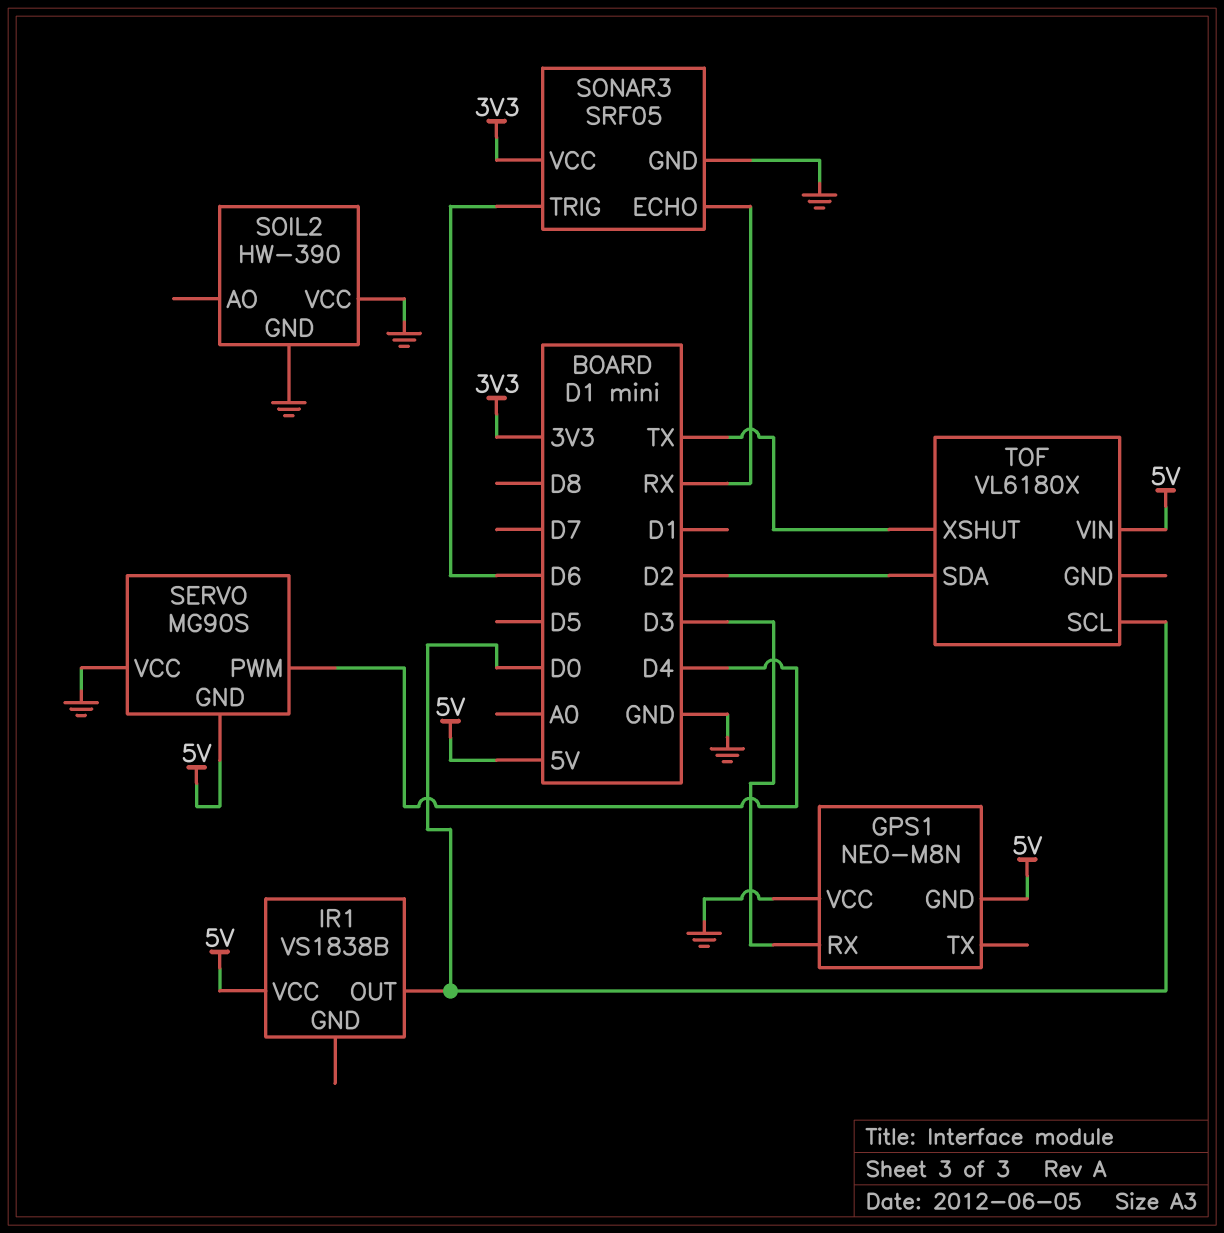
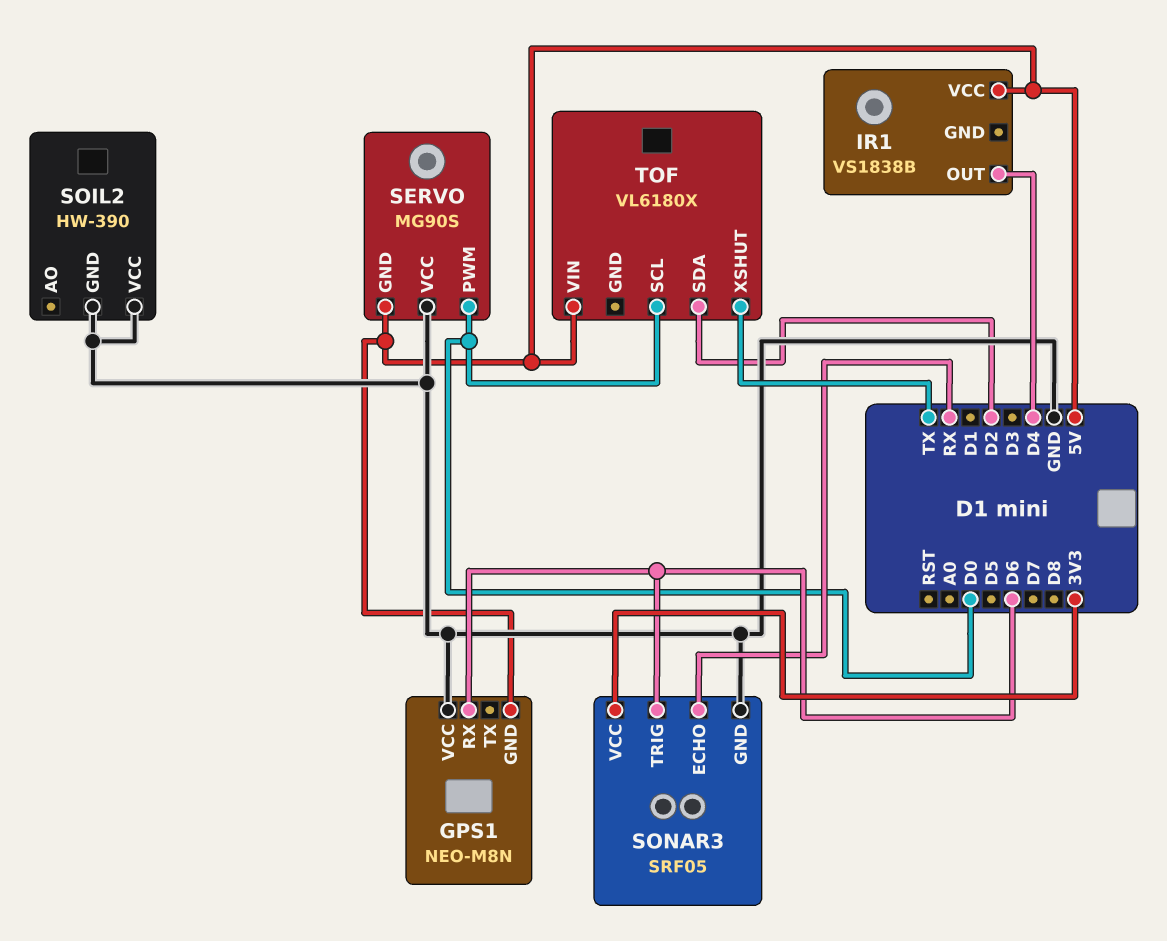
GPS1 pin RX: D3 -> D6
IR1 pin OUT: D0 -> D4
SERVO pin PWM: D4 -> D0

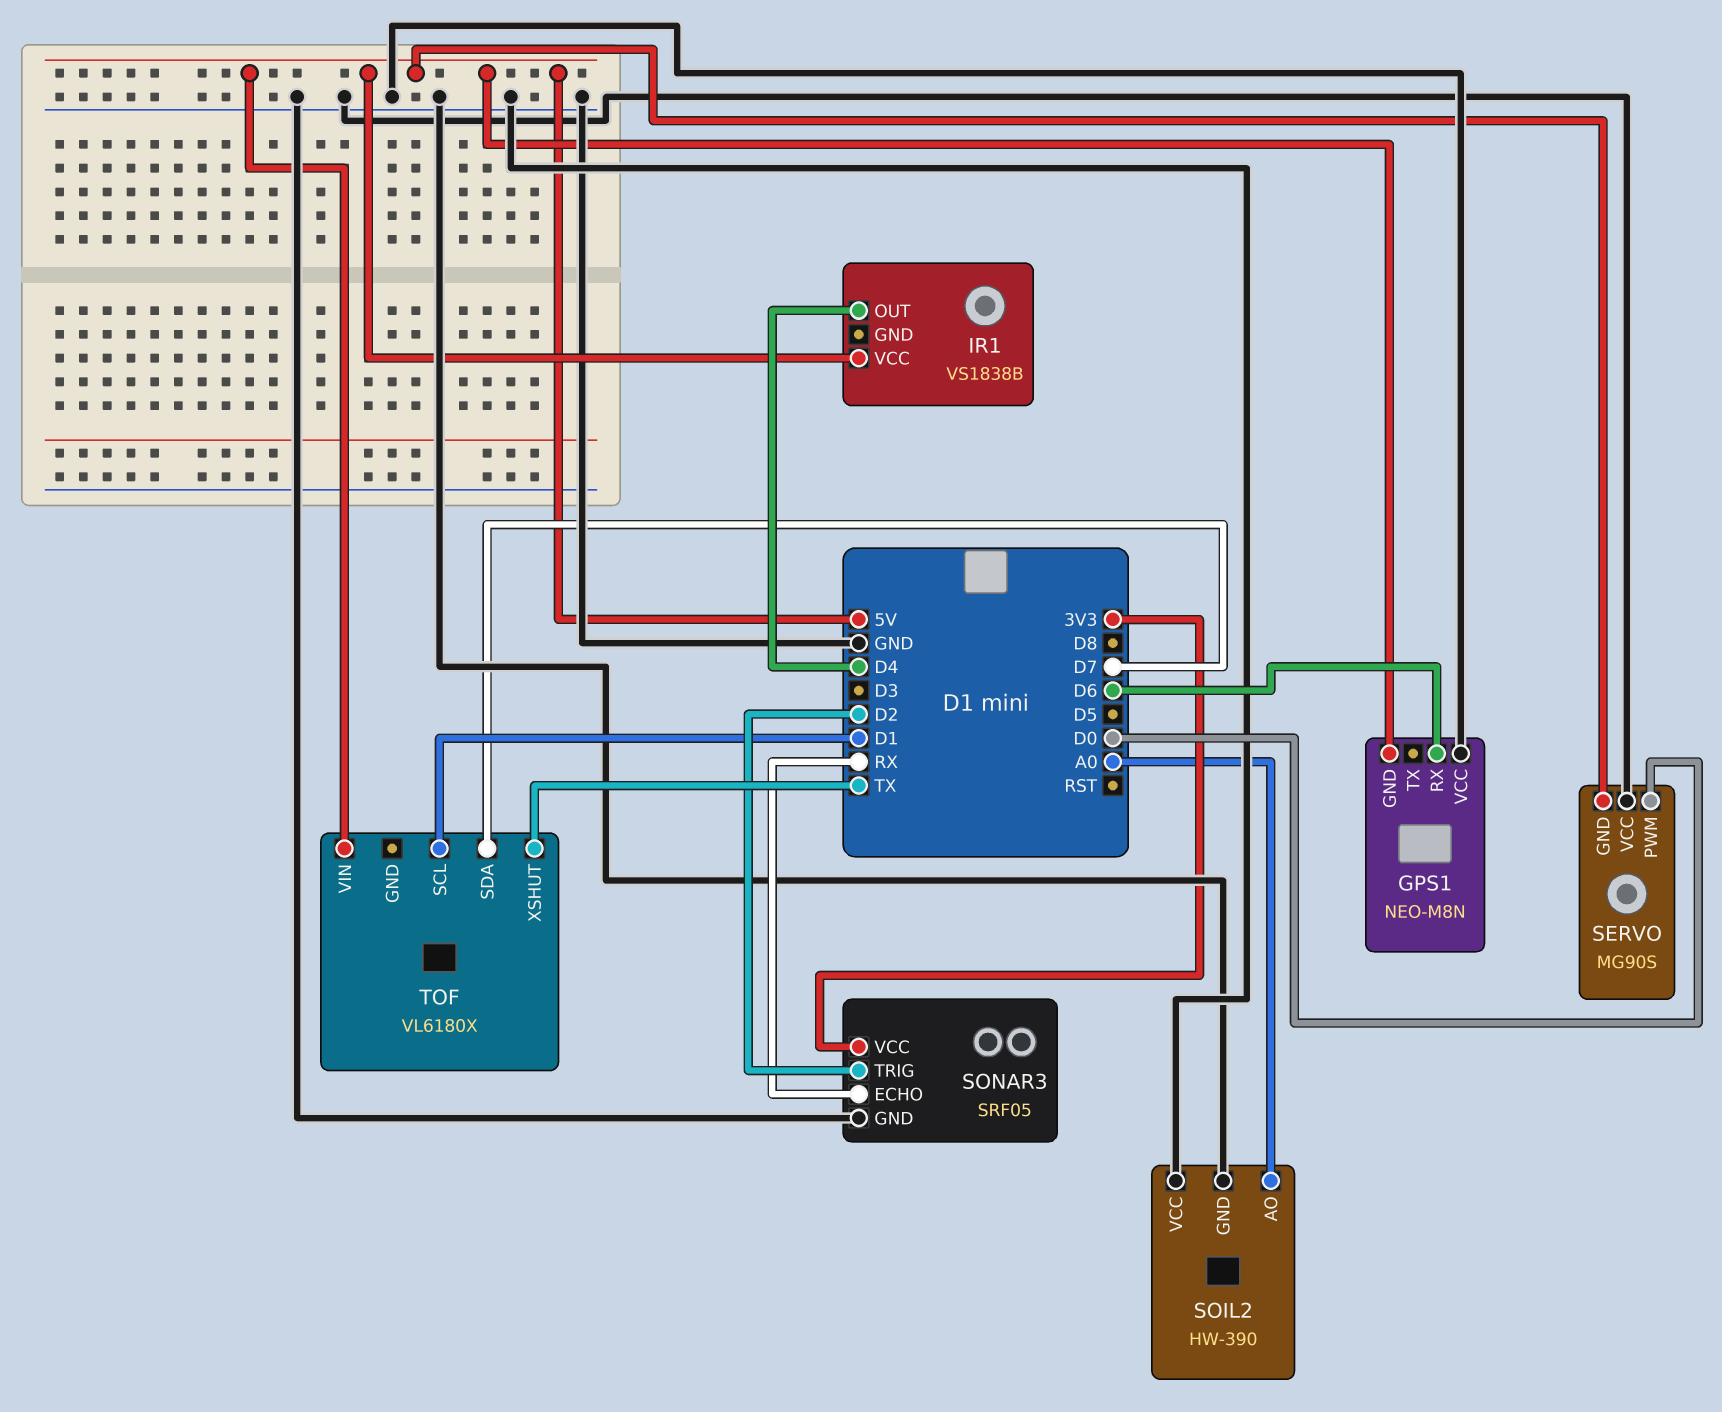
SOIL2 pin AO: none -> A0
SONAR3 pin TRIG: D6 -> D2
TOF pin SCL: D0 -> D1
TOF pin SDA: D2 -> D7

